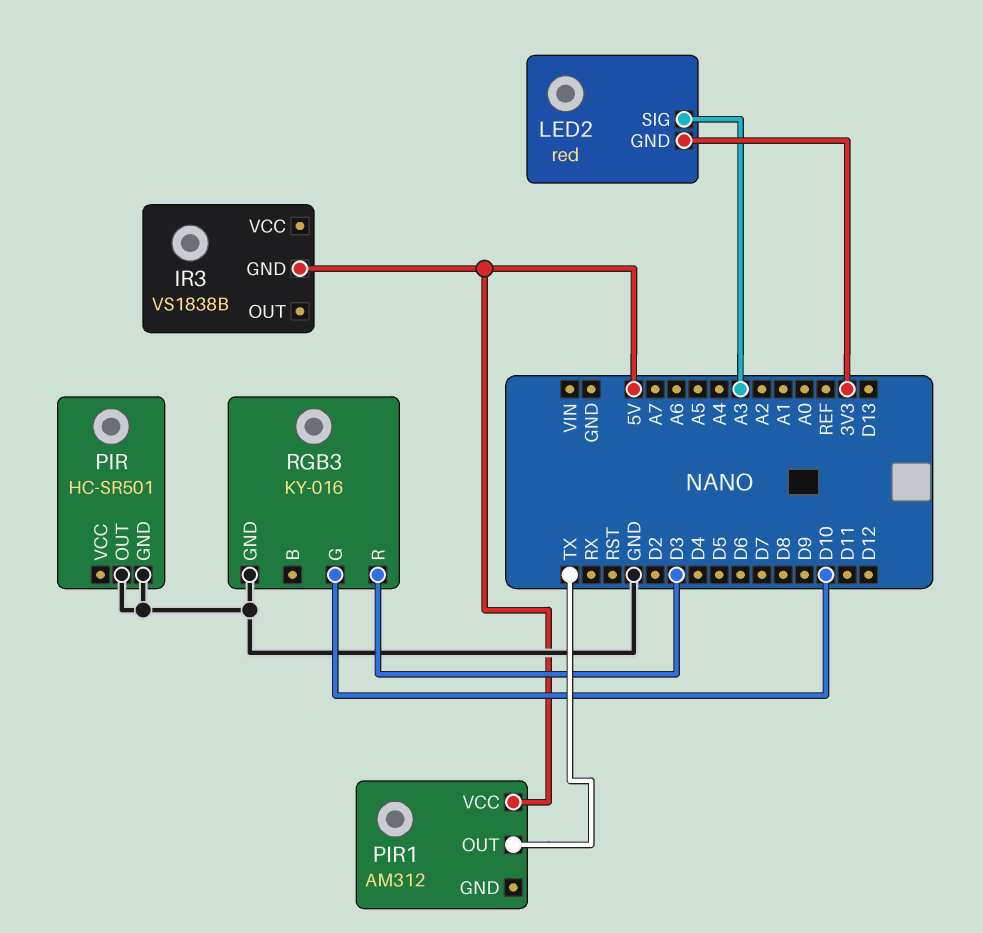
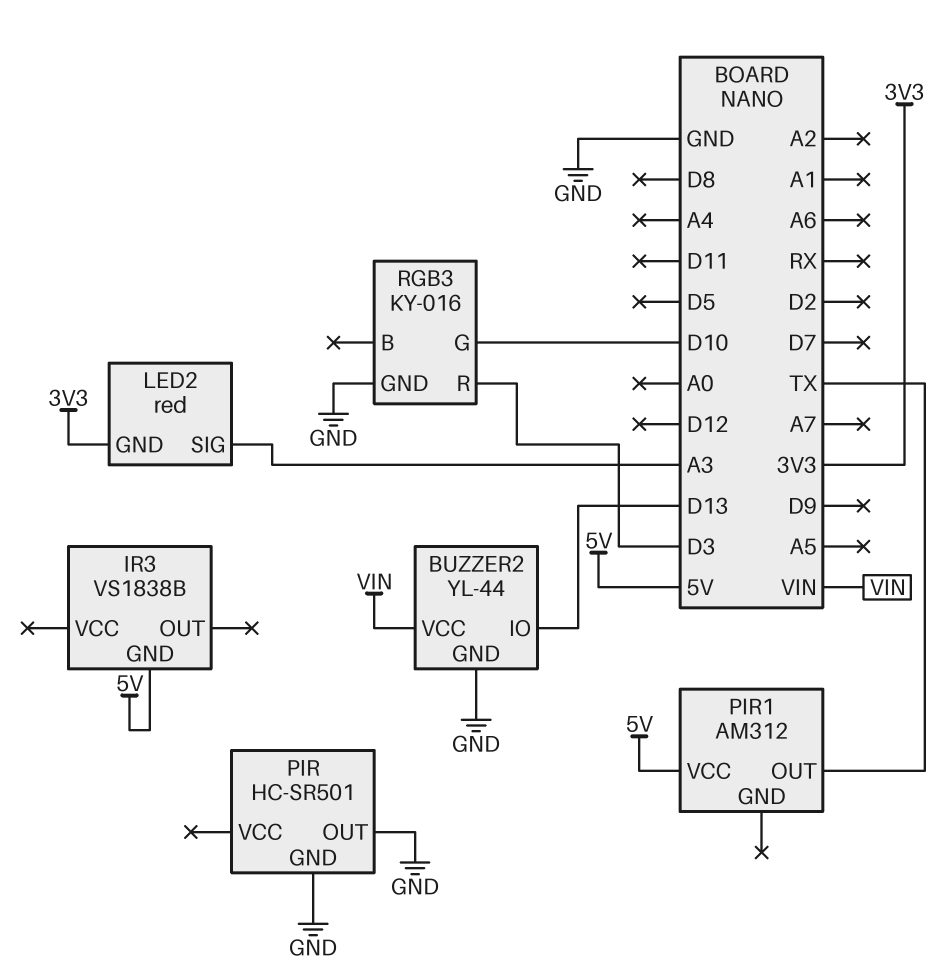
BUZZER2: none -> YL-44
BUZZER2 pin GND: none -> GND
BUZZER2 pin IO: none -> D13
BUZZER2 pin VCC: none -> VIN

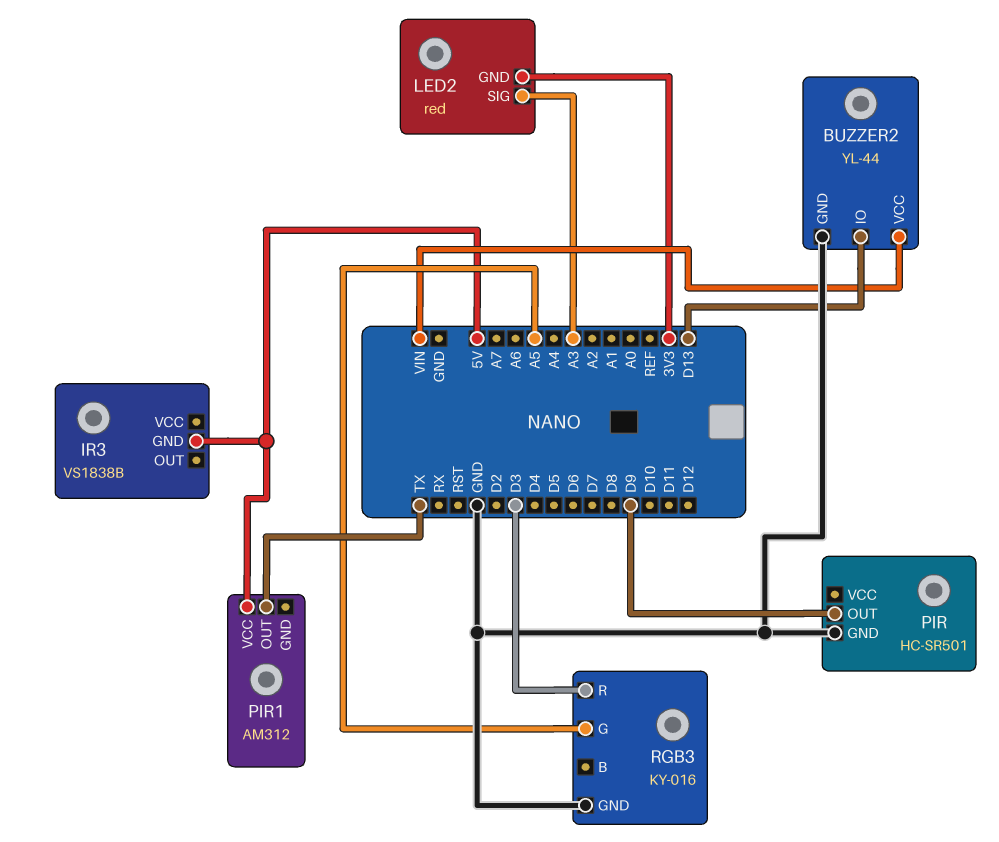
PIR pin OUT: GND -> D9
RGB3 pin G: D10 -> A5

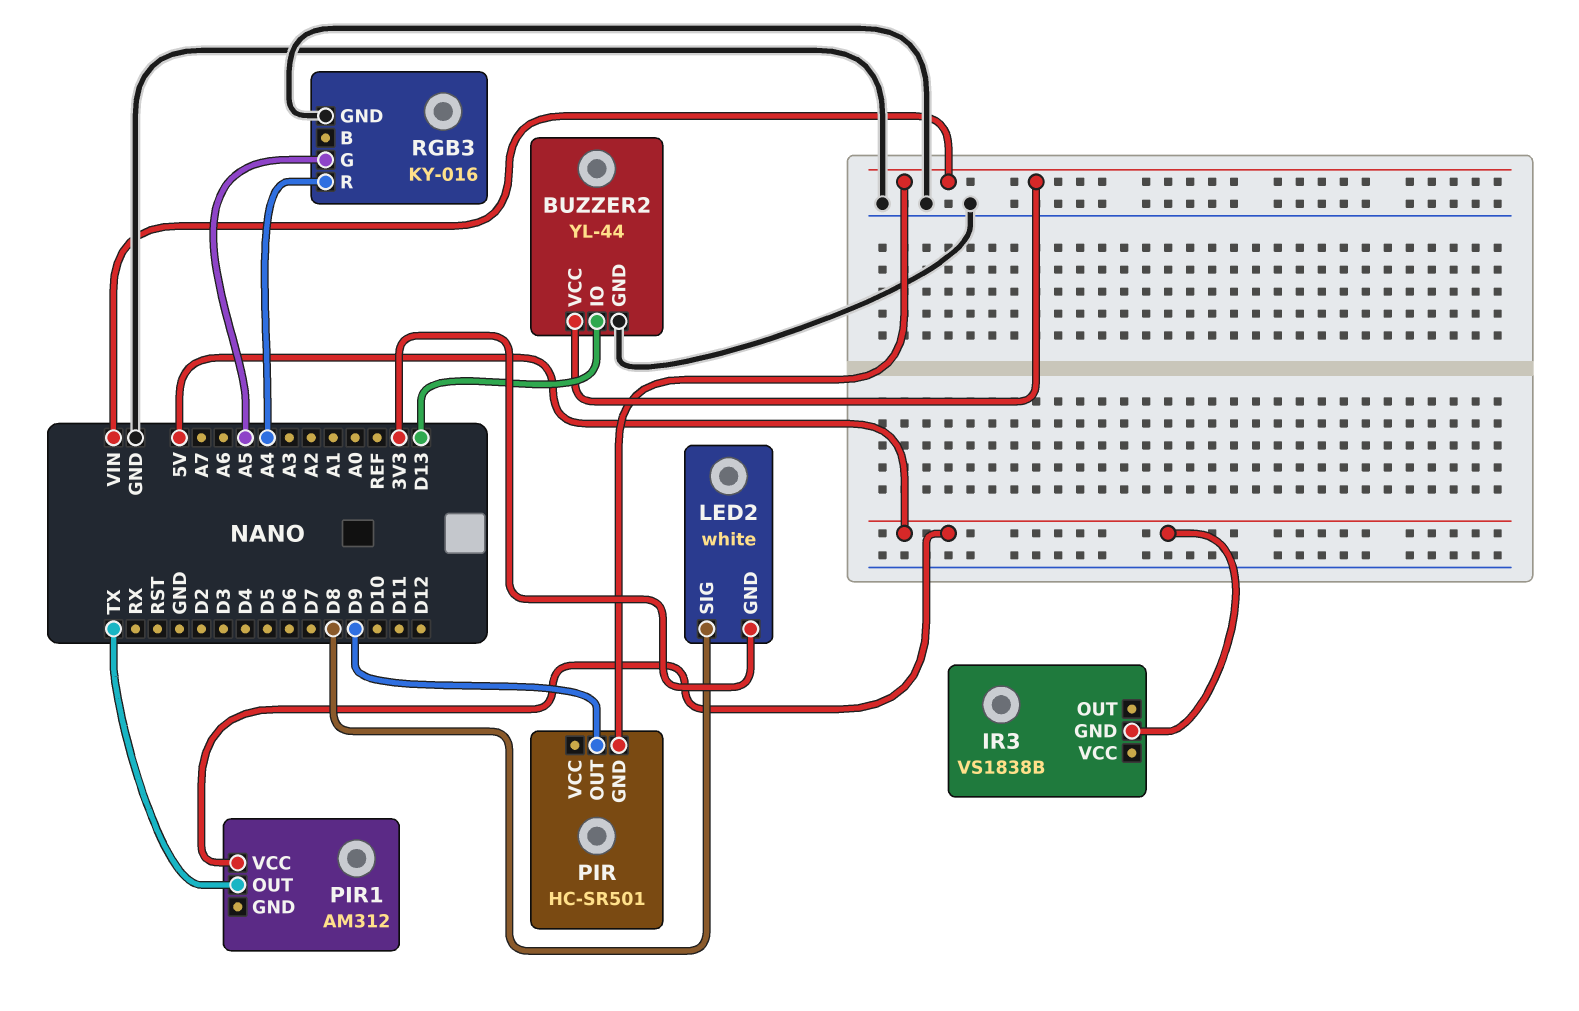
LED2: red -> white
LED2 pin SIG: A3 -> D8
PIR pin GND: GND -> VIN
RGB3 pin R: D3 -> A4

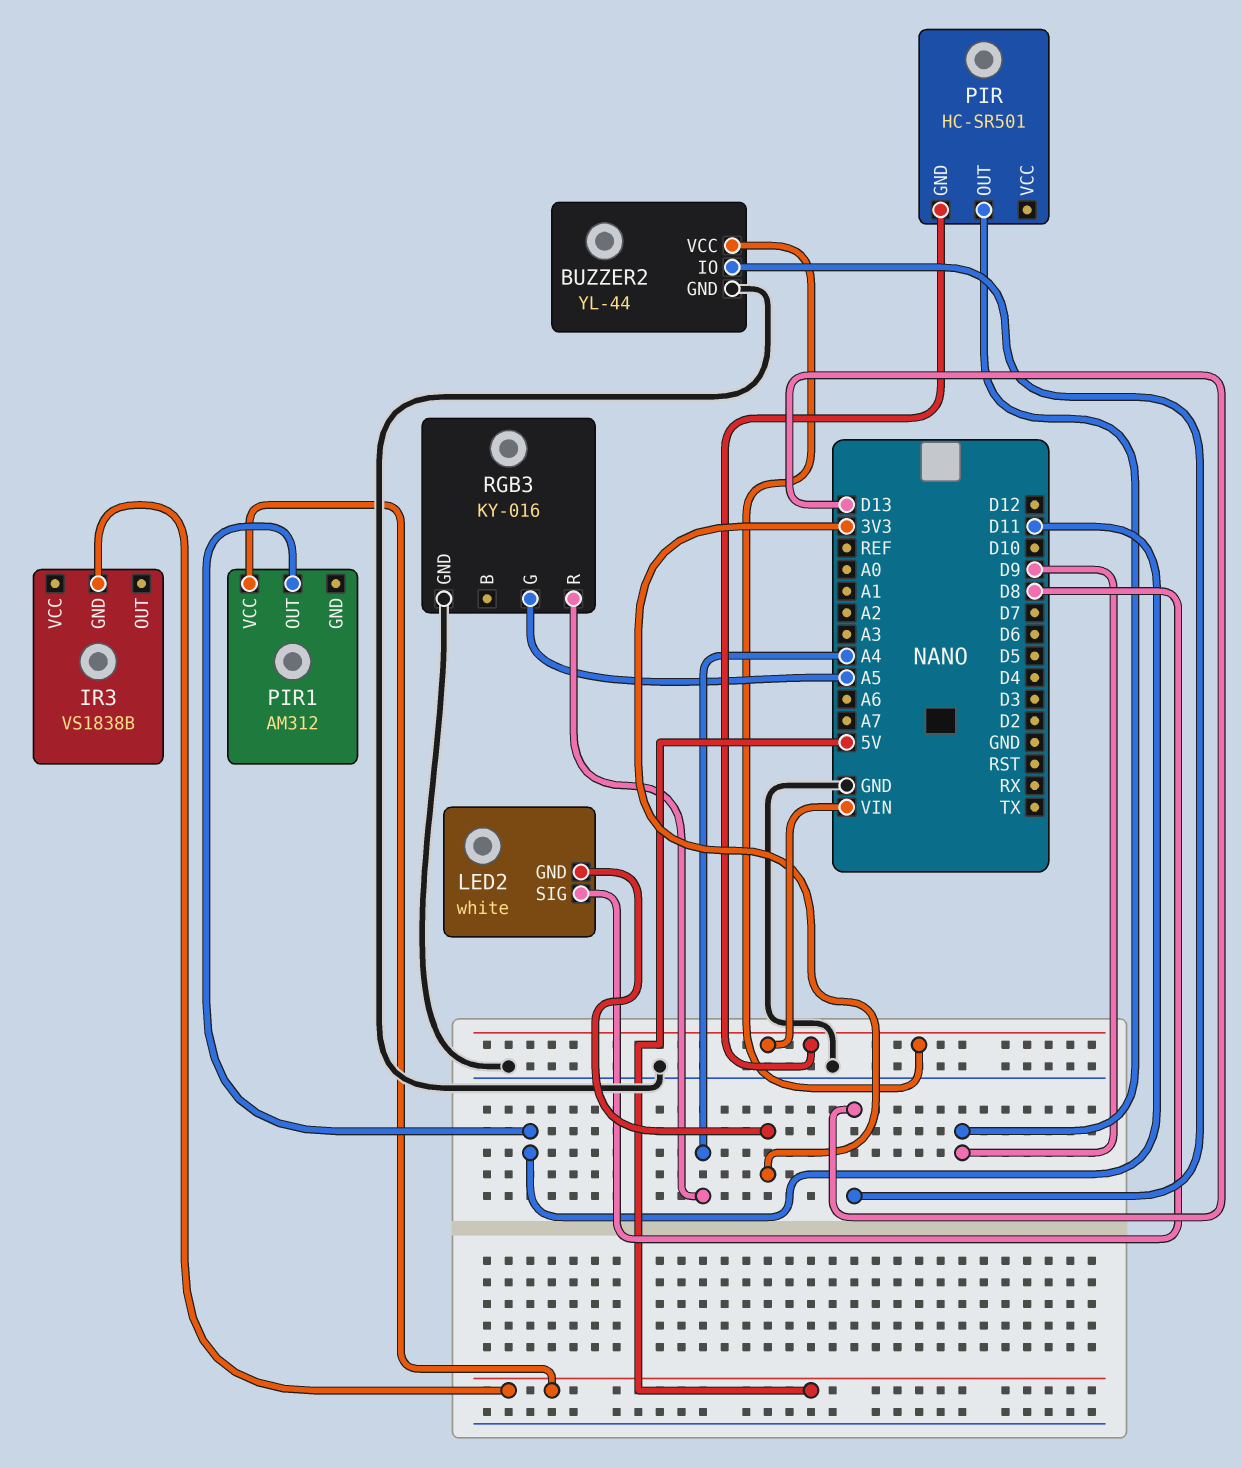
PIR1 pin OUT: TX -> D11

